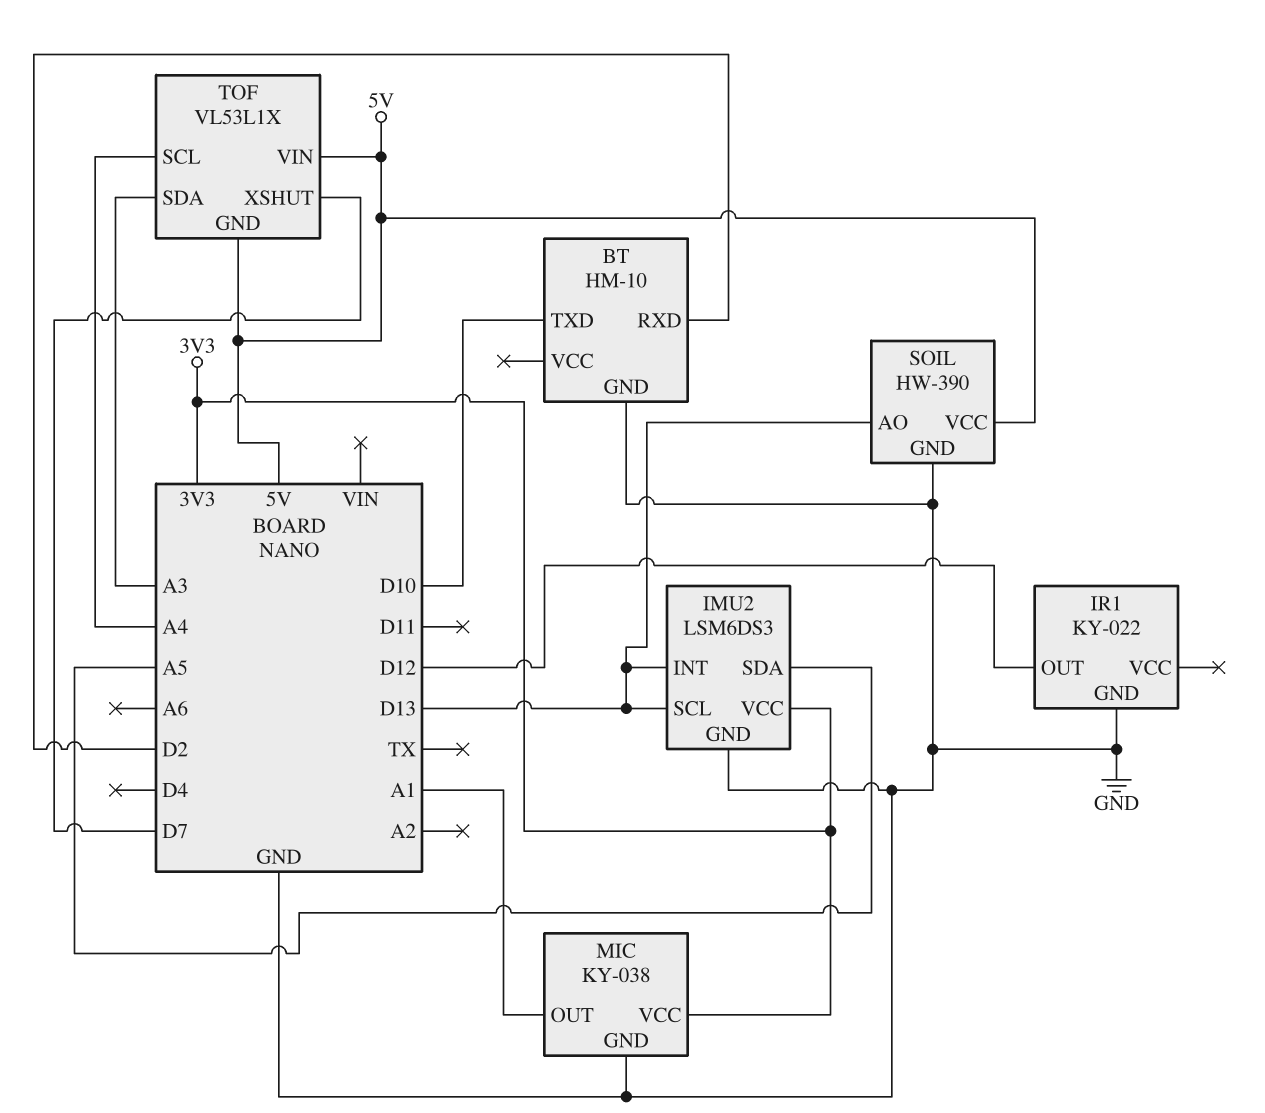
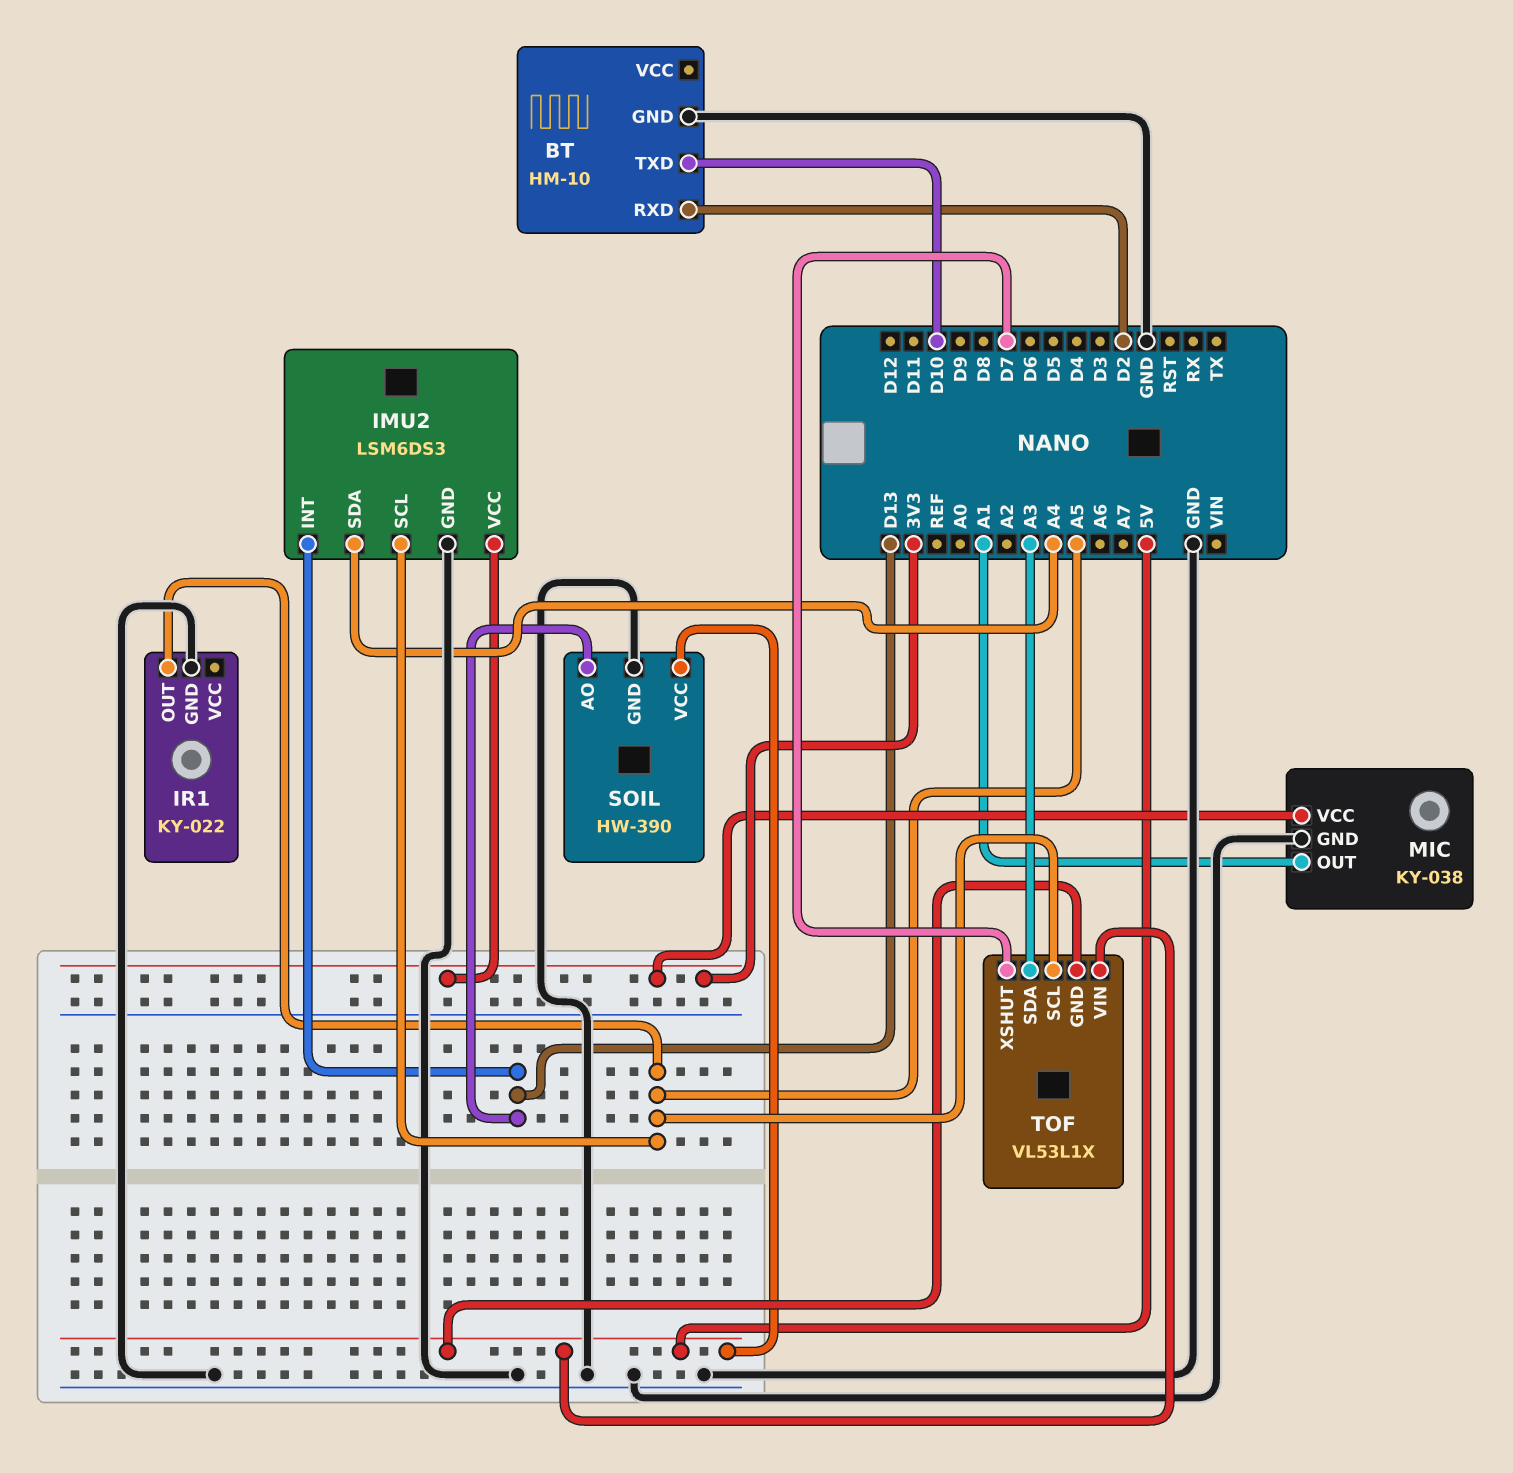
IMU2 pin SCL: D13 -> A5
IMU2 pin SDA: A5 -> A4
IR1 pin OUT: D12 -> A5
TOF pin SCL: A4 -> A5

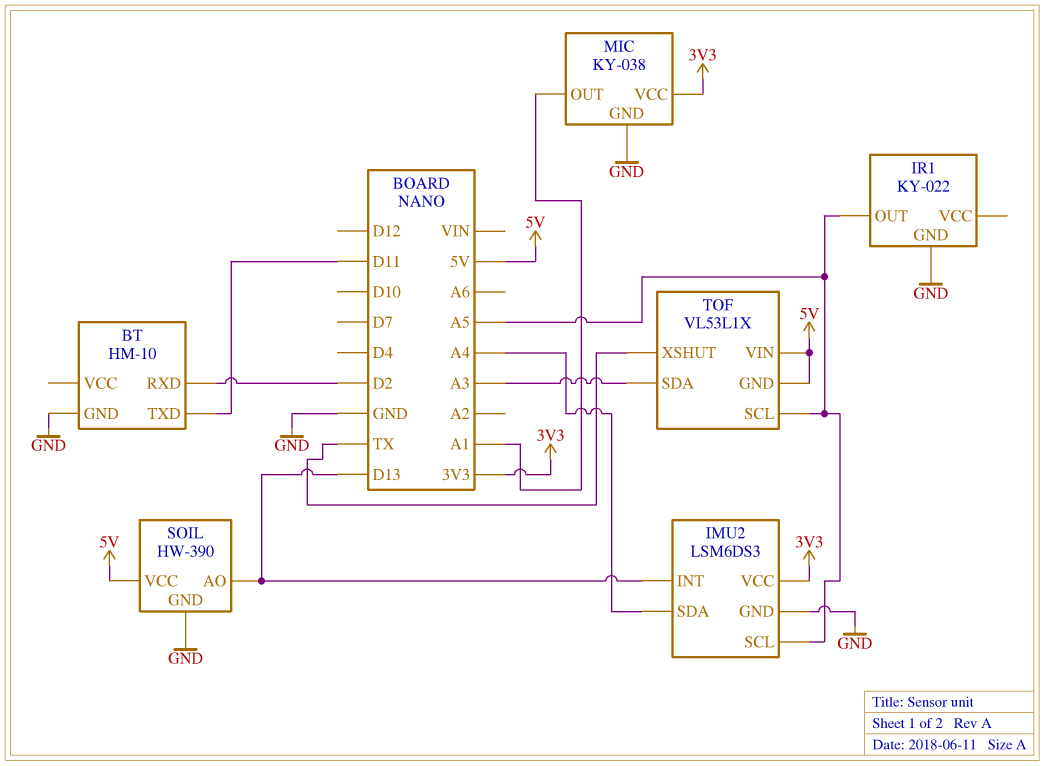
BT pin TXD: D10 -> D11
TOF pin XSHUT: D7 -> TX

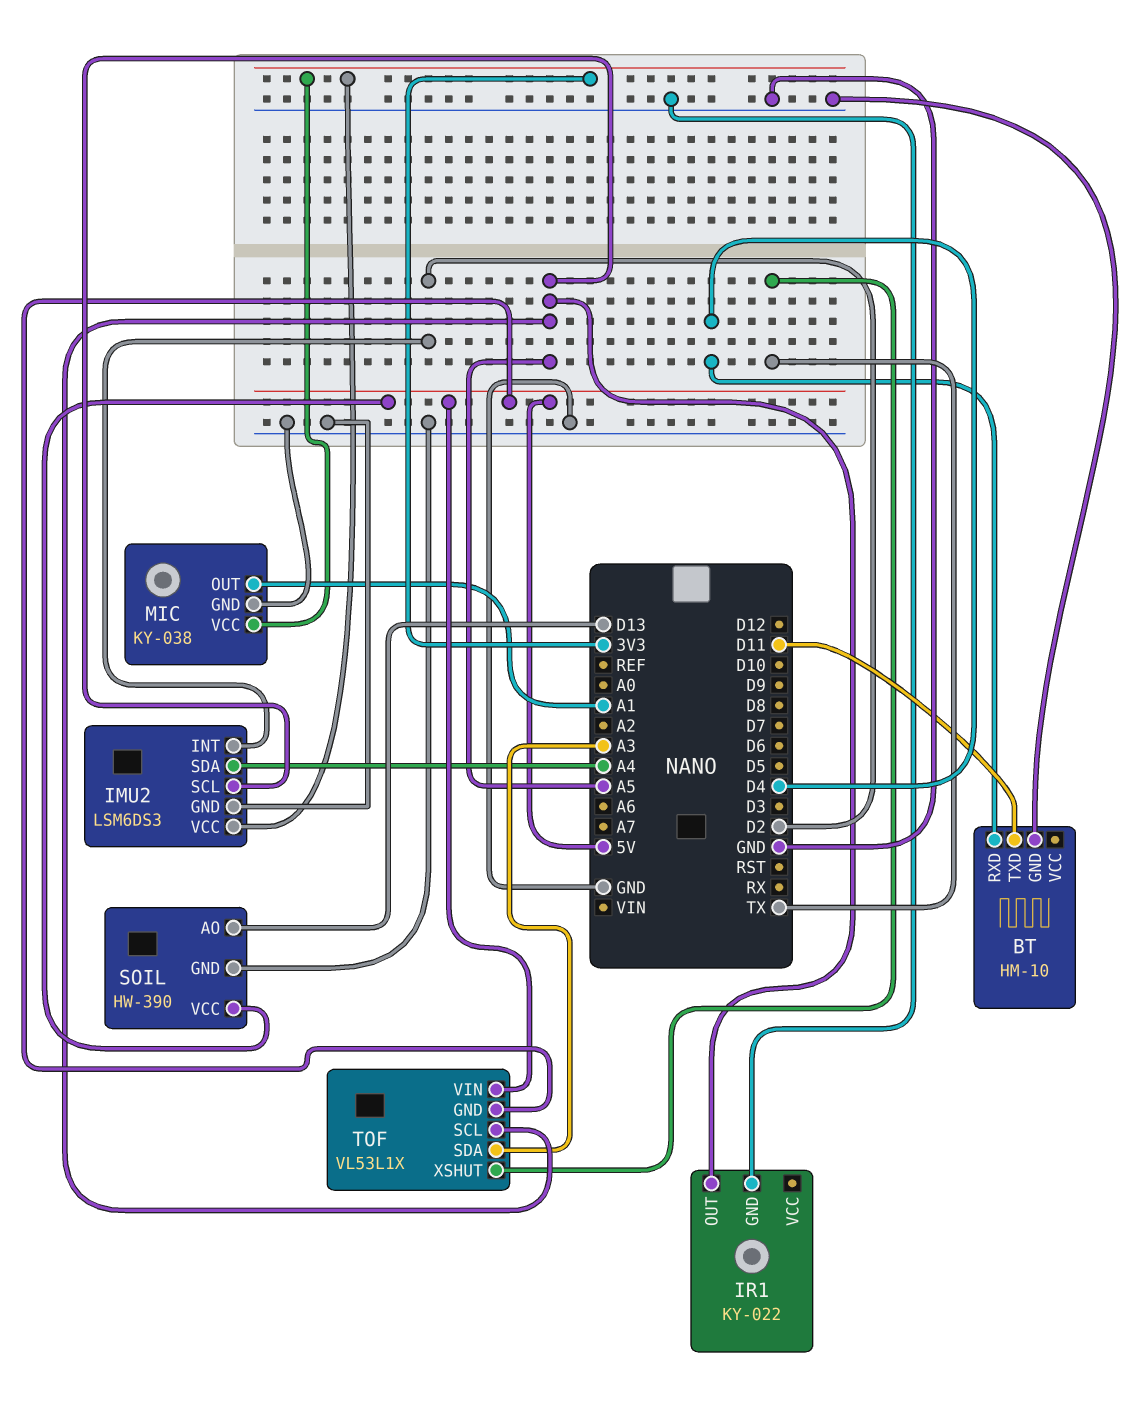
BT pin RXD: D2 -> D4
IMU2 pin INT: D13 -> D2

